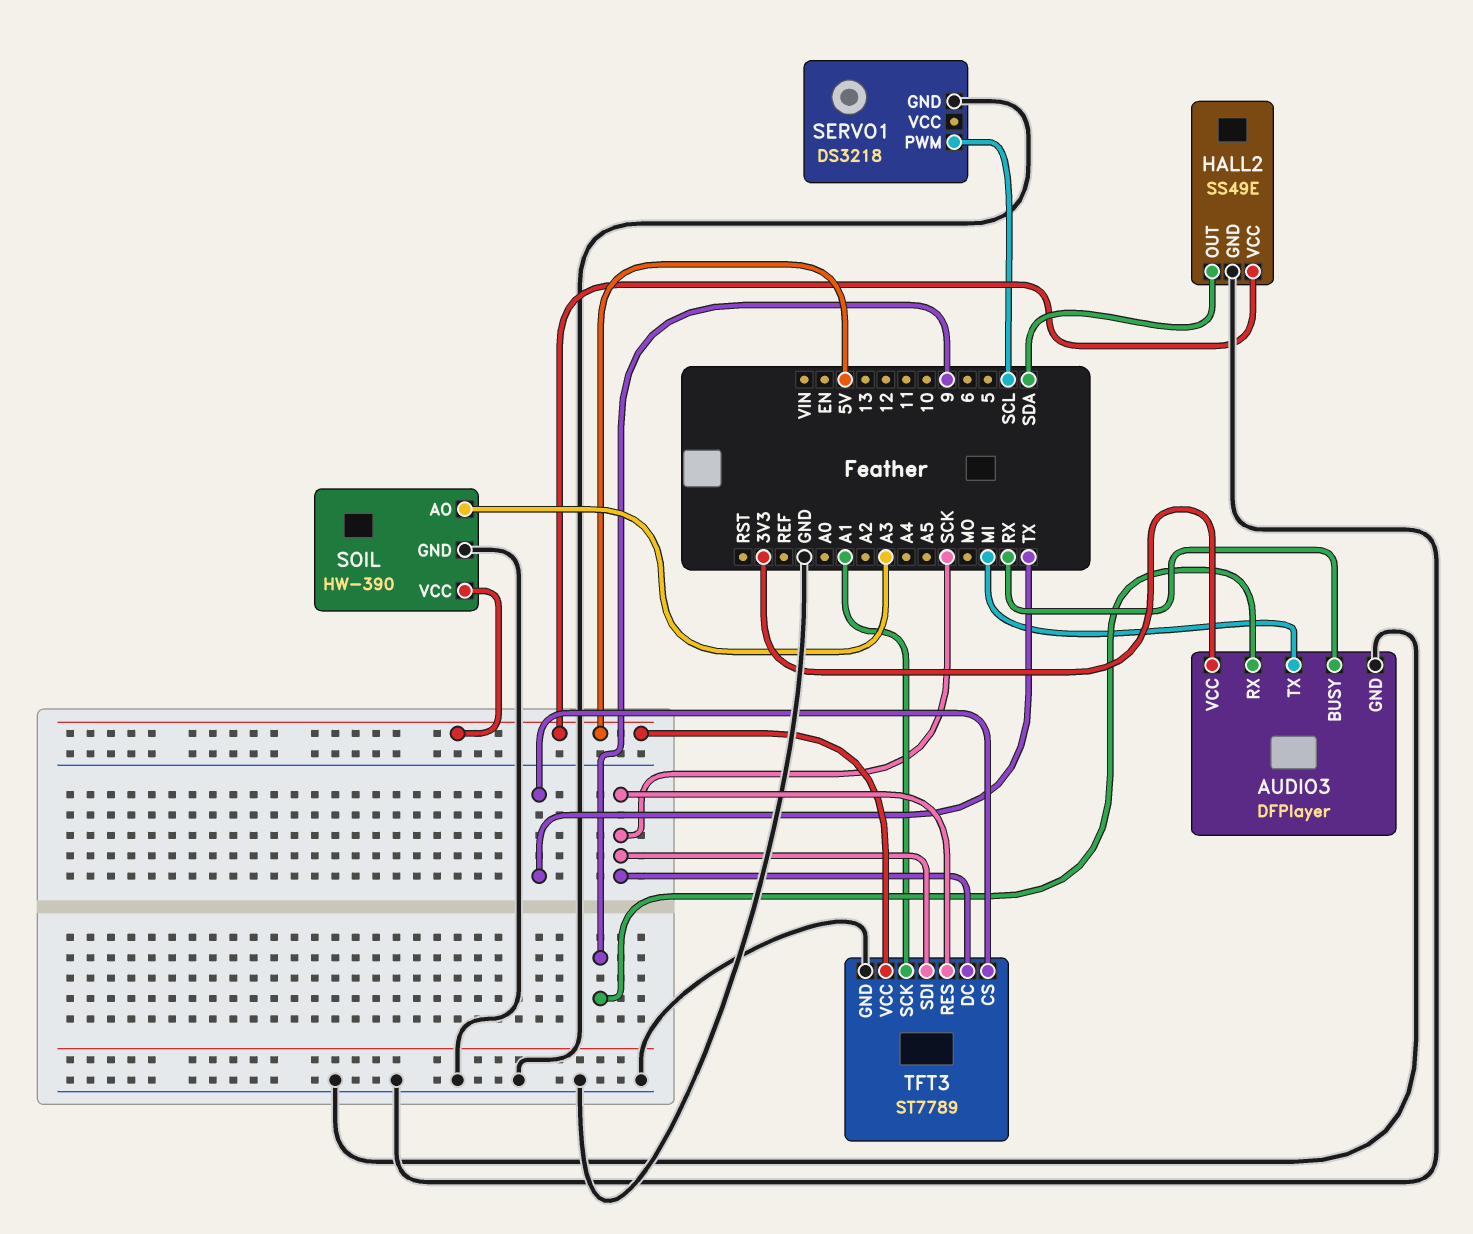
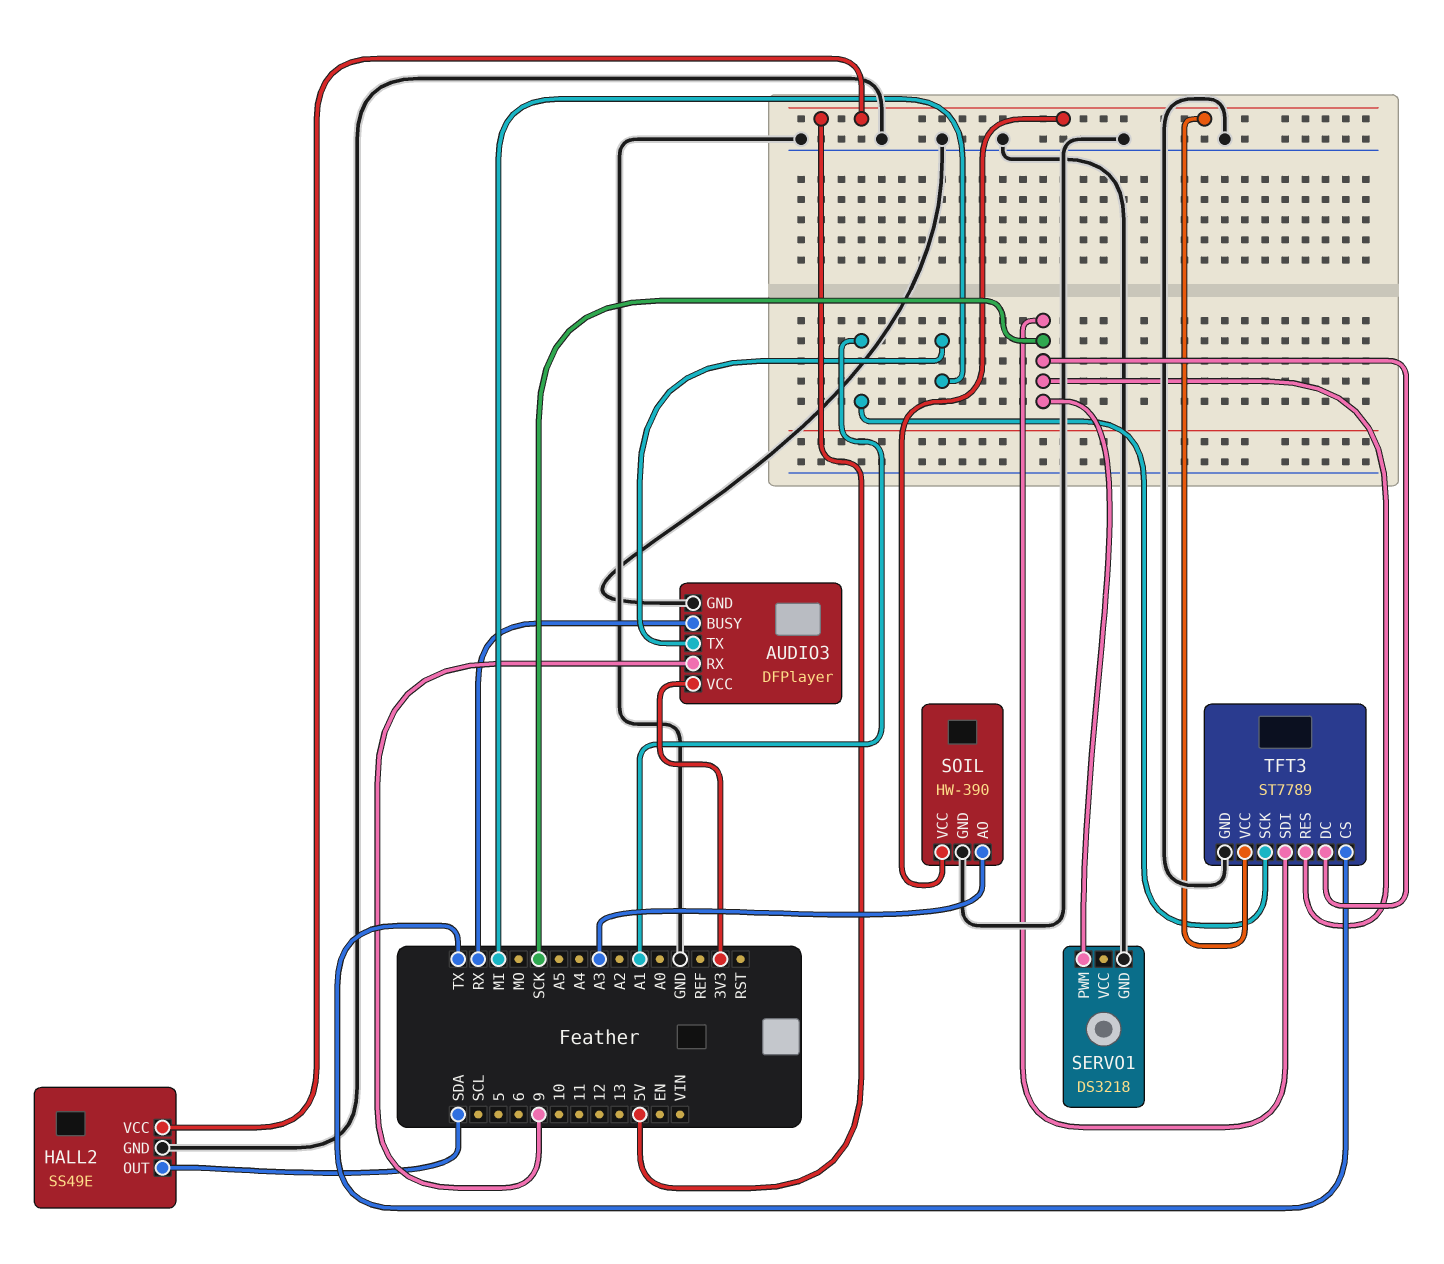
SERVO1 pin PWM: SCL -> SCK

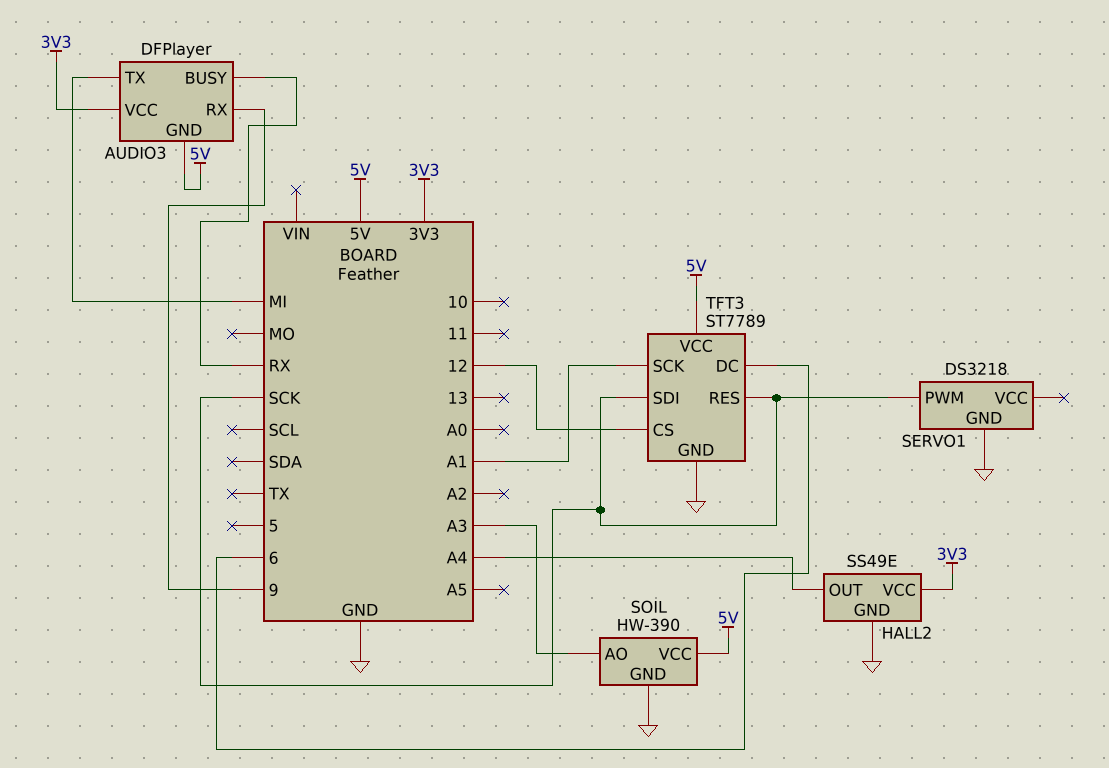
AUDIO3 pin GND: GND -> 5V
HALL2 pin OUT: SDA -> A4
HALL2 pin VCC: 5V -> 3V3
TFT3 pin CS: TX -> 12
TFT3 pin DC: SCK -> 6

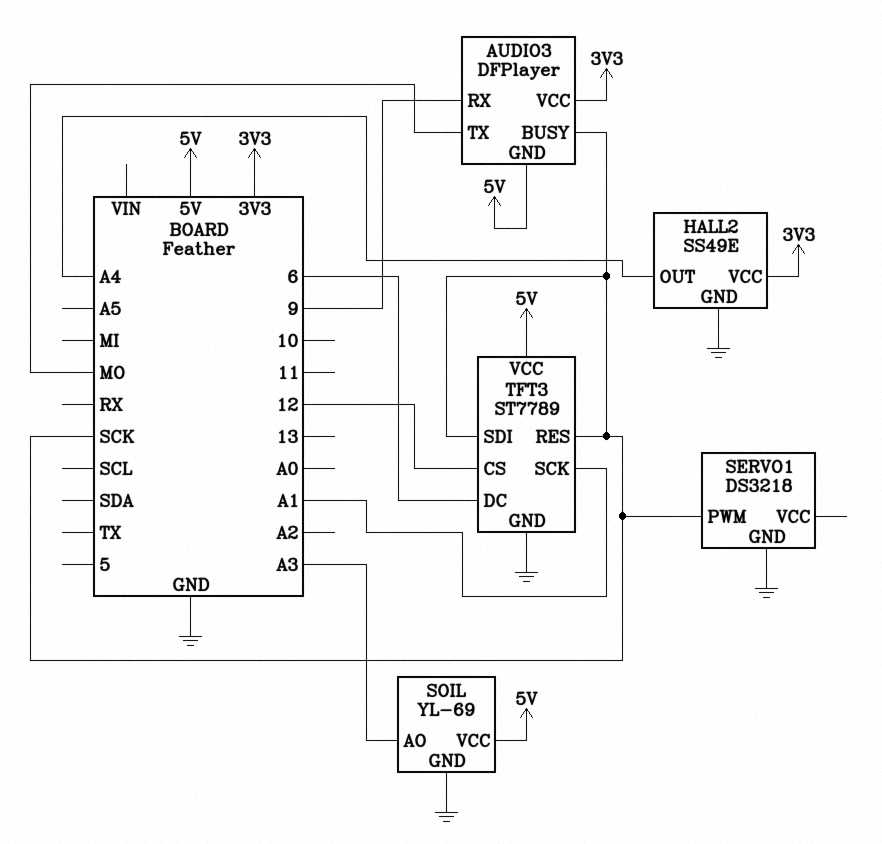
AUDIO3 pin BUSY: RX -> SCK
AUDIO3 pin TX: MI -> MO
SOIL: HW-390 -> YL-69

